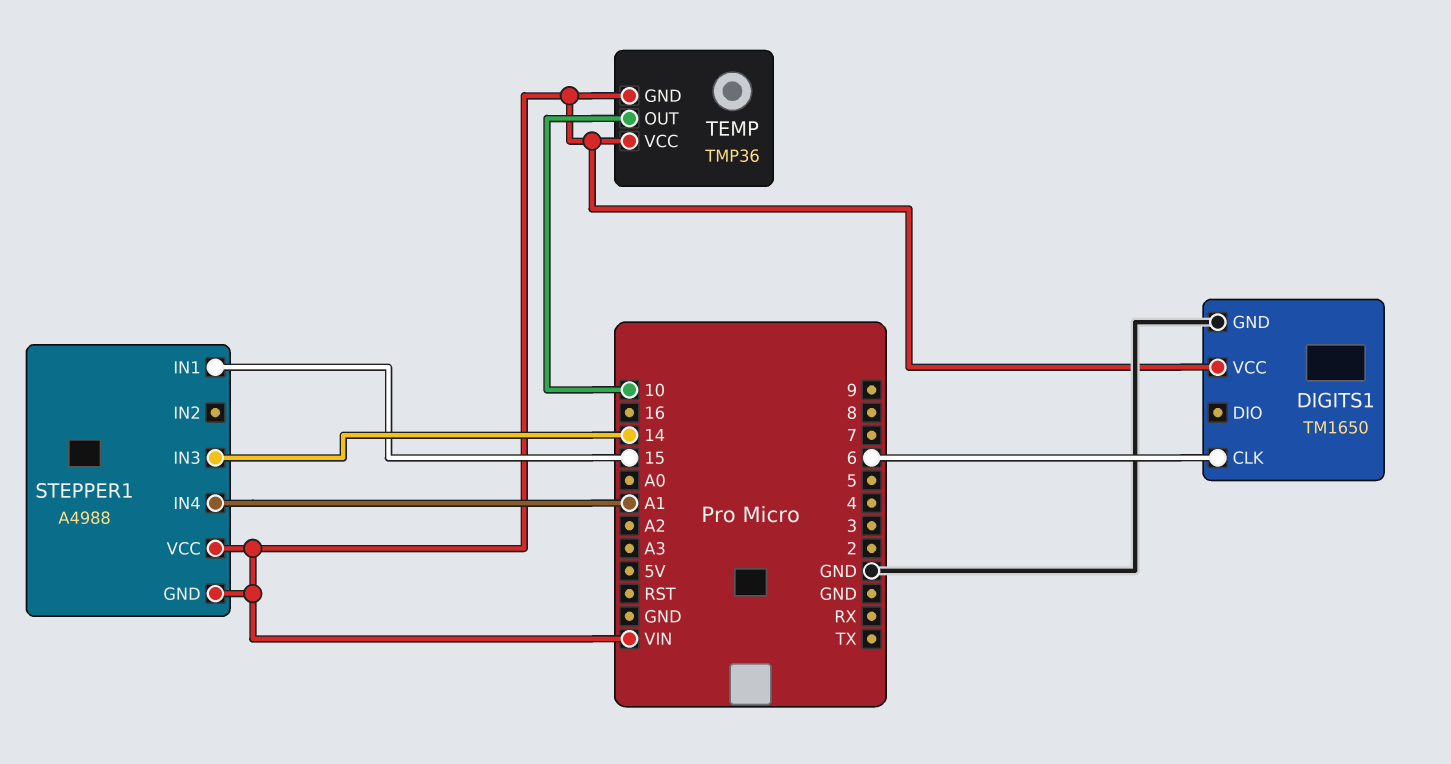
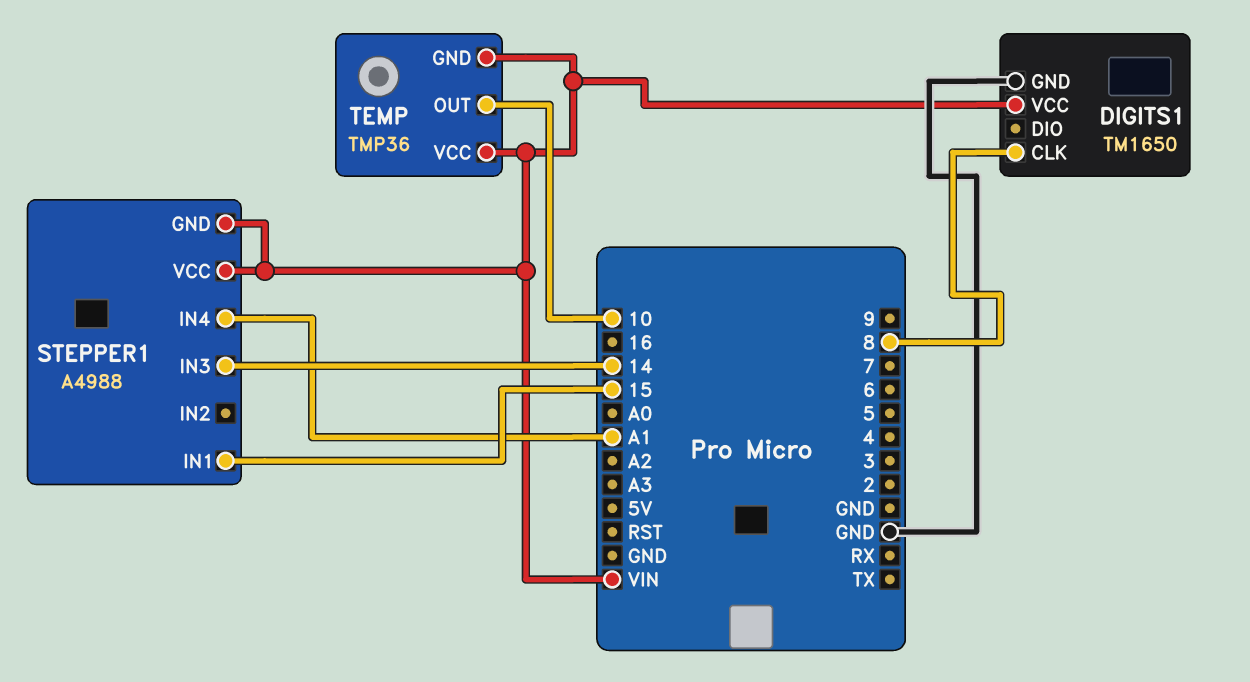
DIGITS1 pin CLK: 6 -> 8

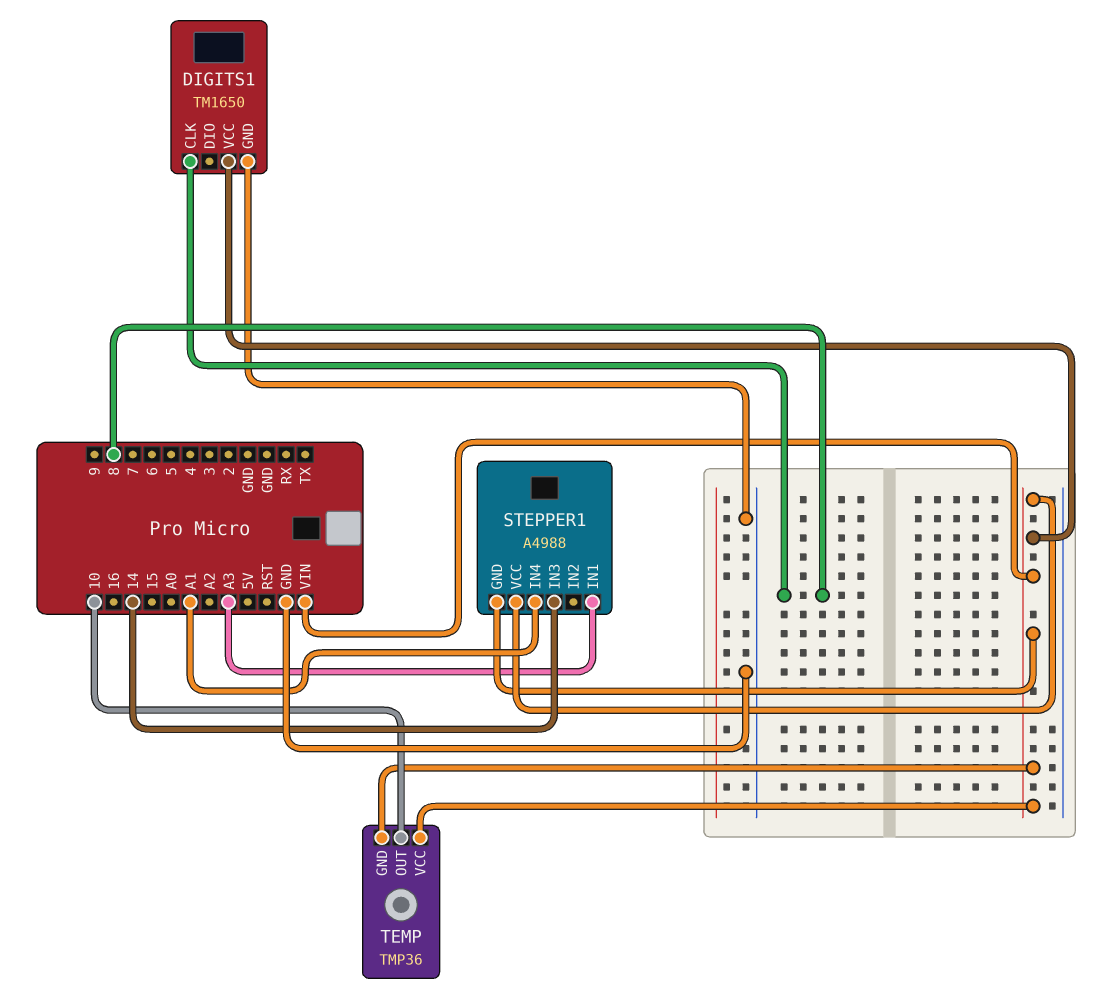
STEPPER1 pin IN1: 15 -> A3

